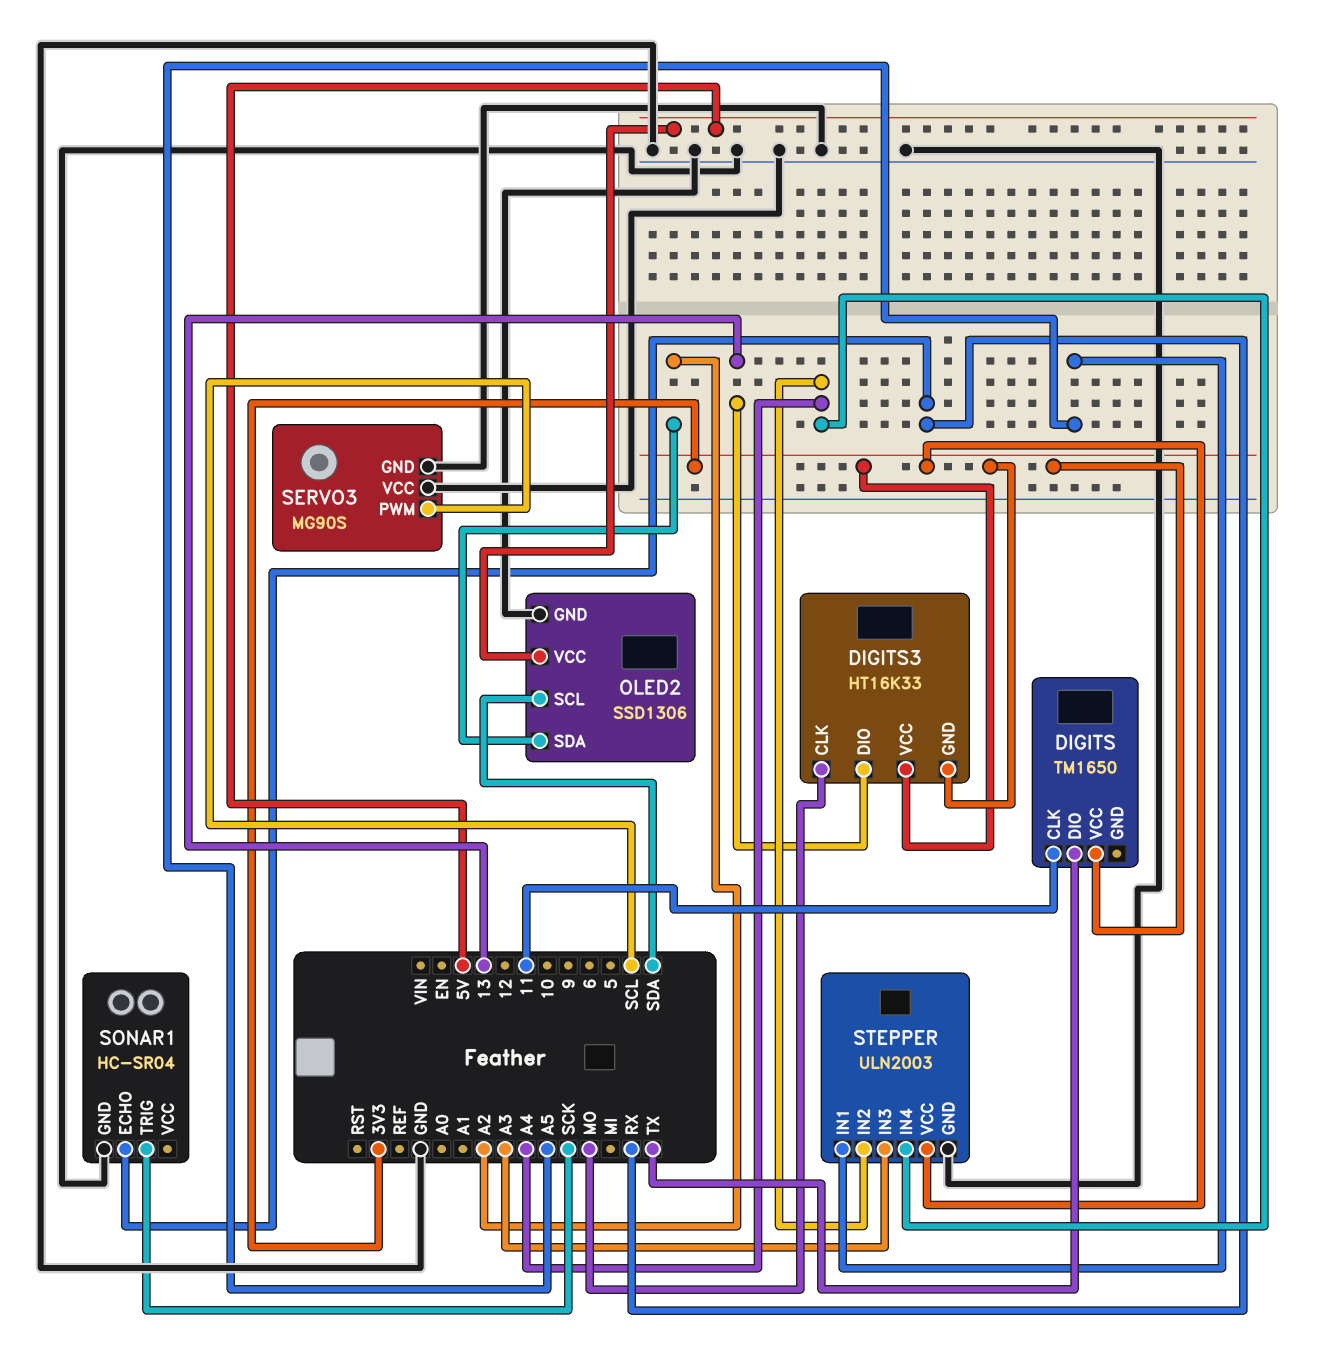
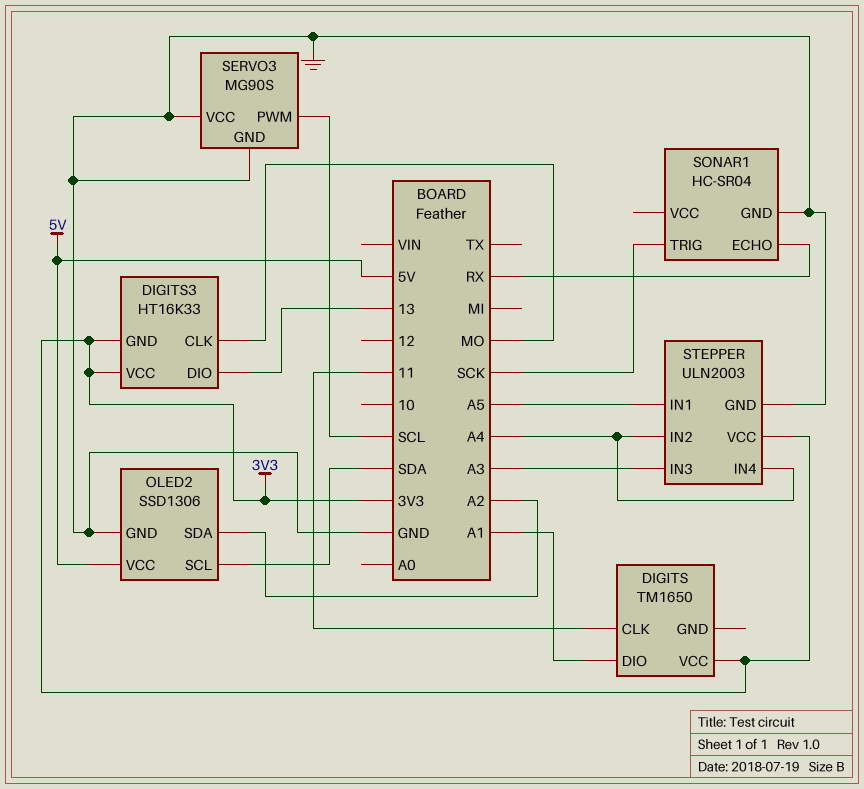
DIGITS pin DIO: TX -> A1

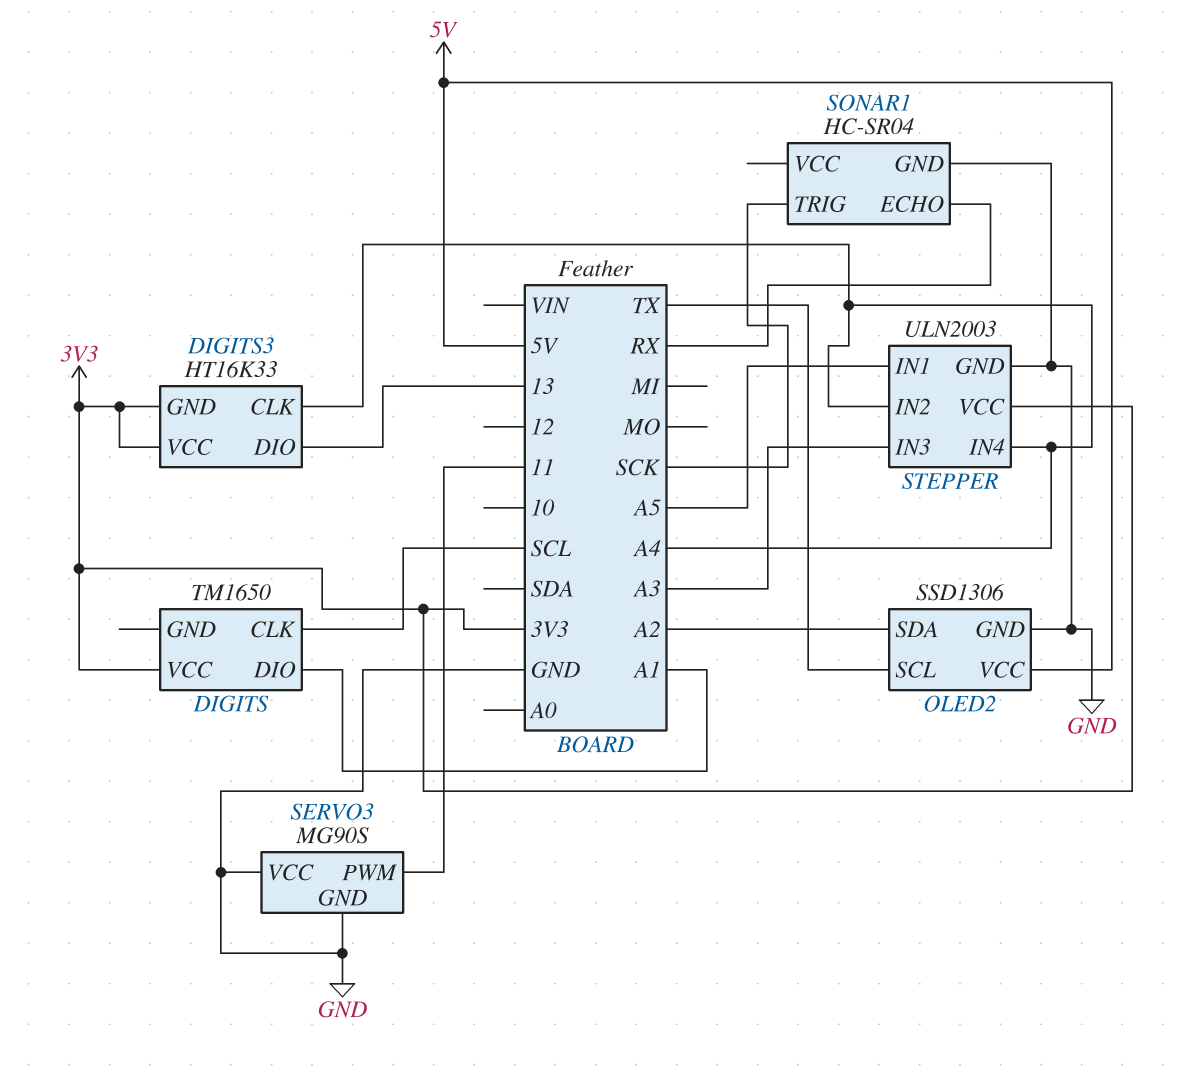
DIGITS pin CLK: 11 -> SCL
DIGITS3 pin CLK: MO -> A4
OLED2 pin SCL: SDA -> TX
SERVO3 pin PWM: SCL -> 11

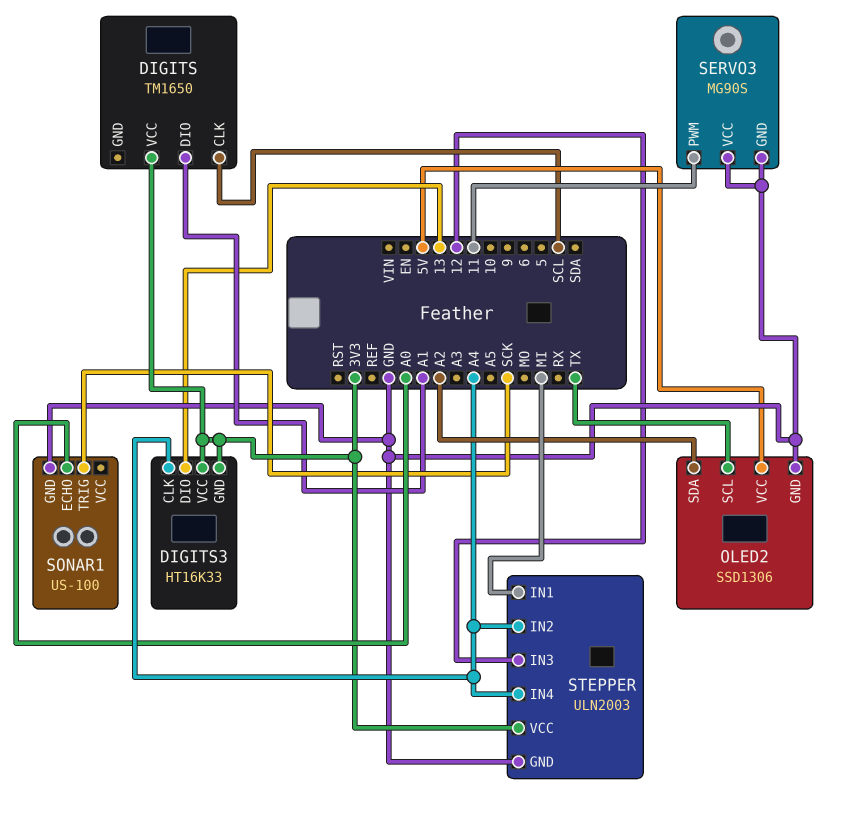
SONAR1: HC-SR04 -> US-100
SONAR1 pin ECHO: RX -> A0
STEPPER pin IN1: A5 -> MI
STEPPER pin IN3: A3 -> 12

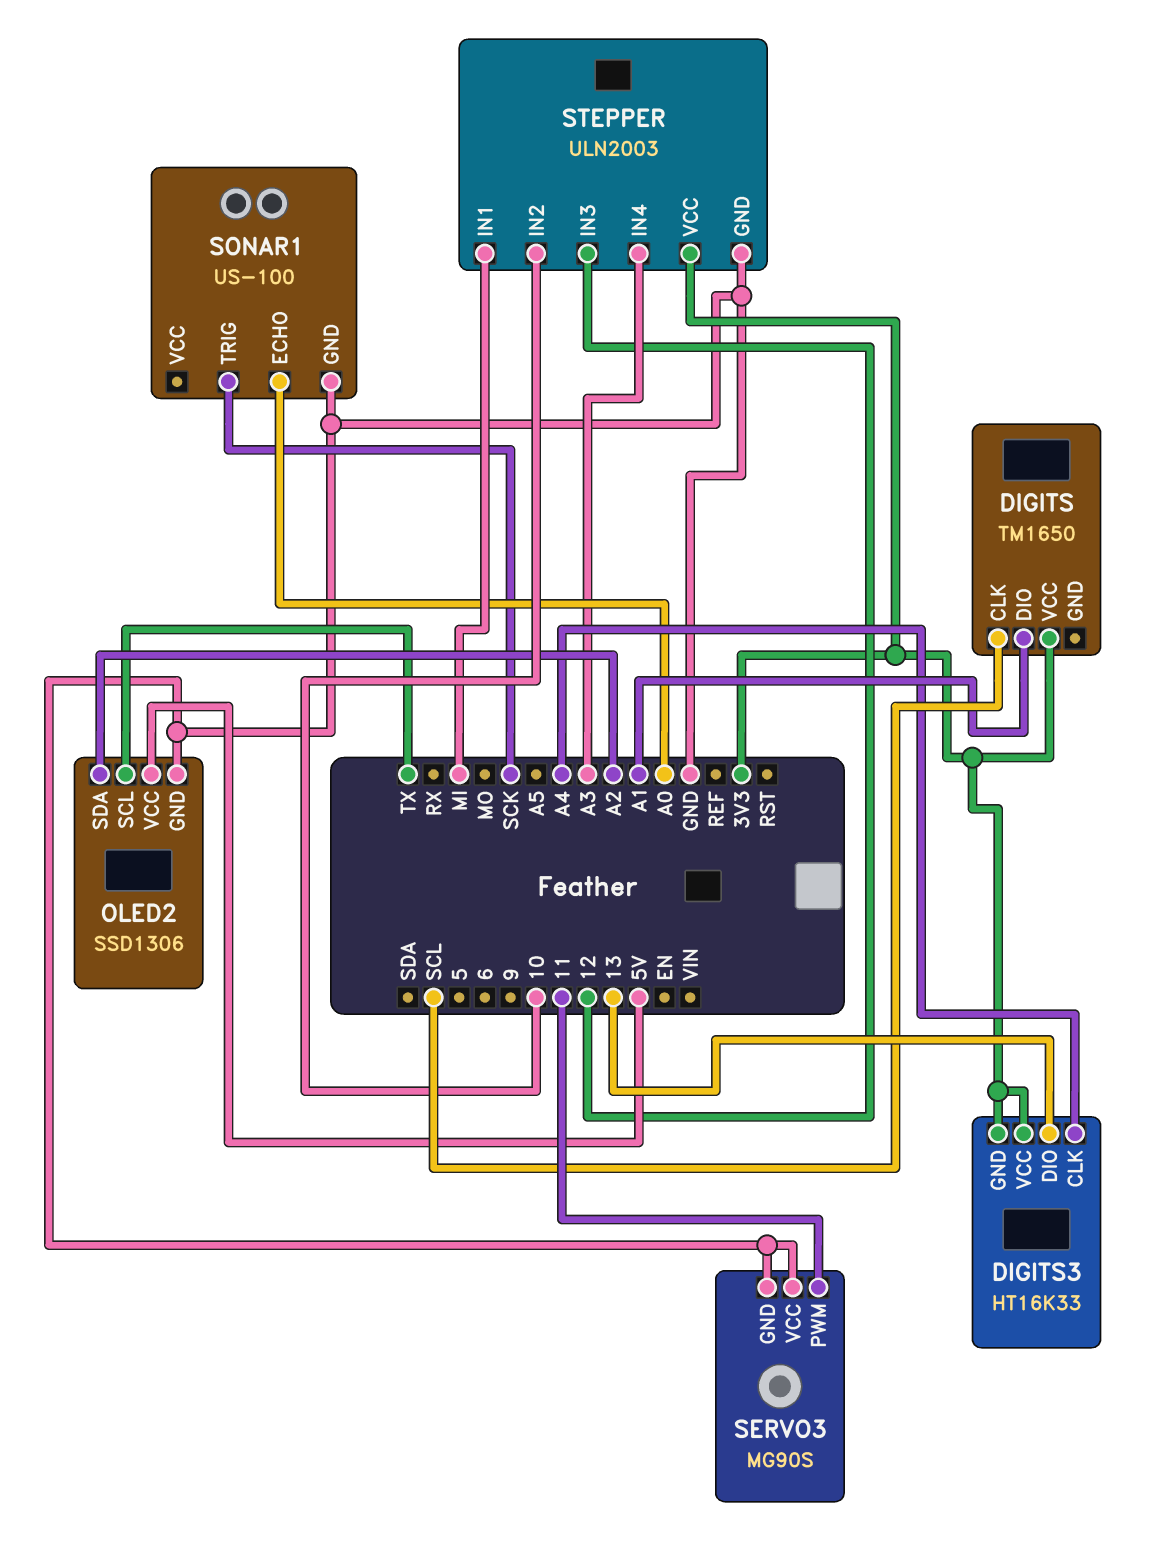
STEPPER pin IN2: A4 -> 10
STEPPER pin IN4: A4 -> A3

